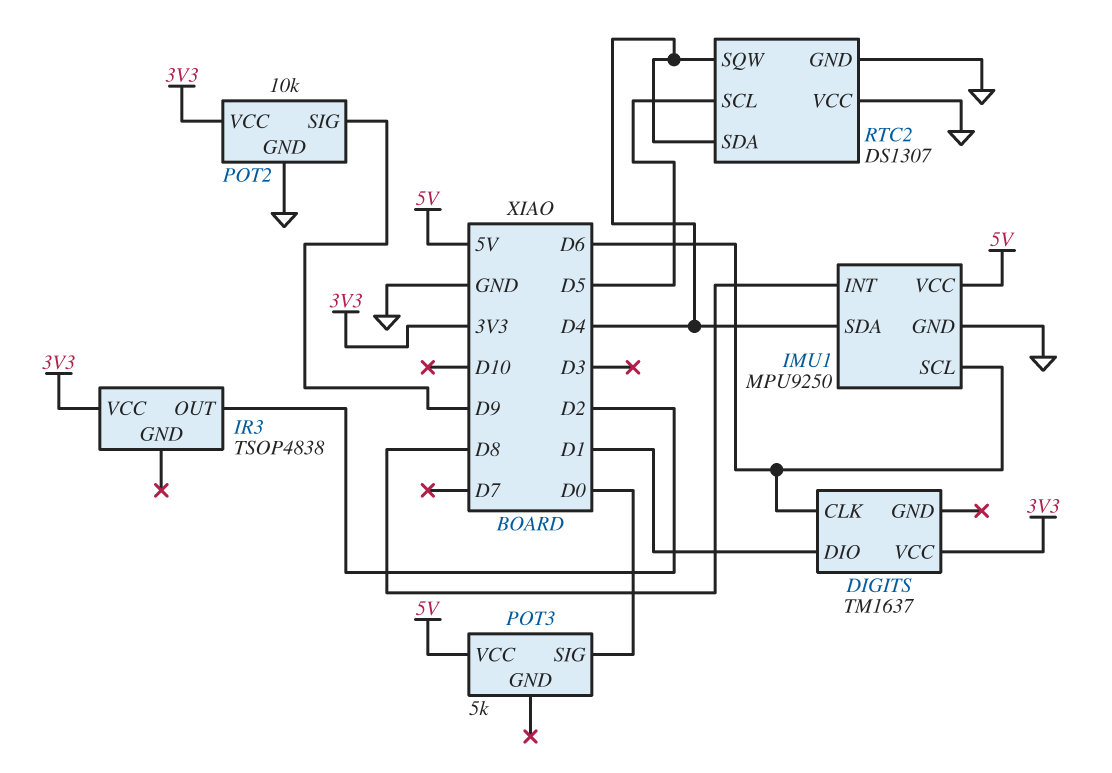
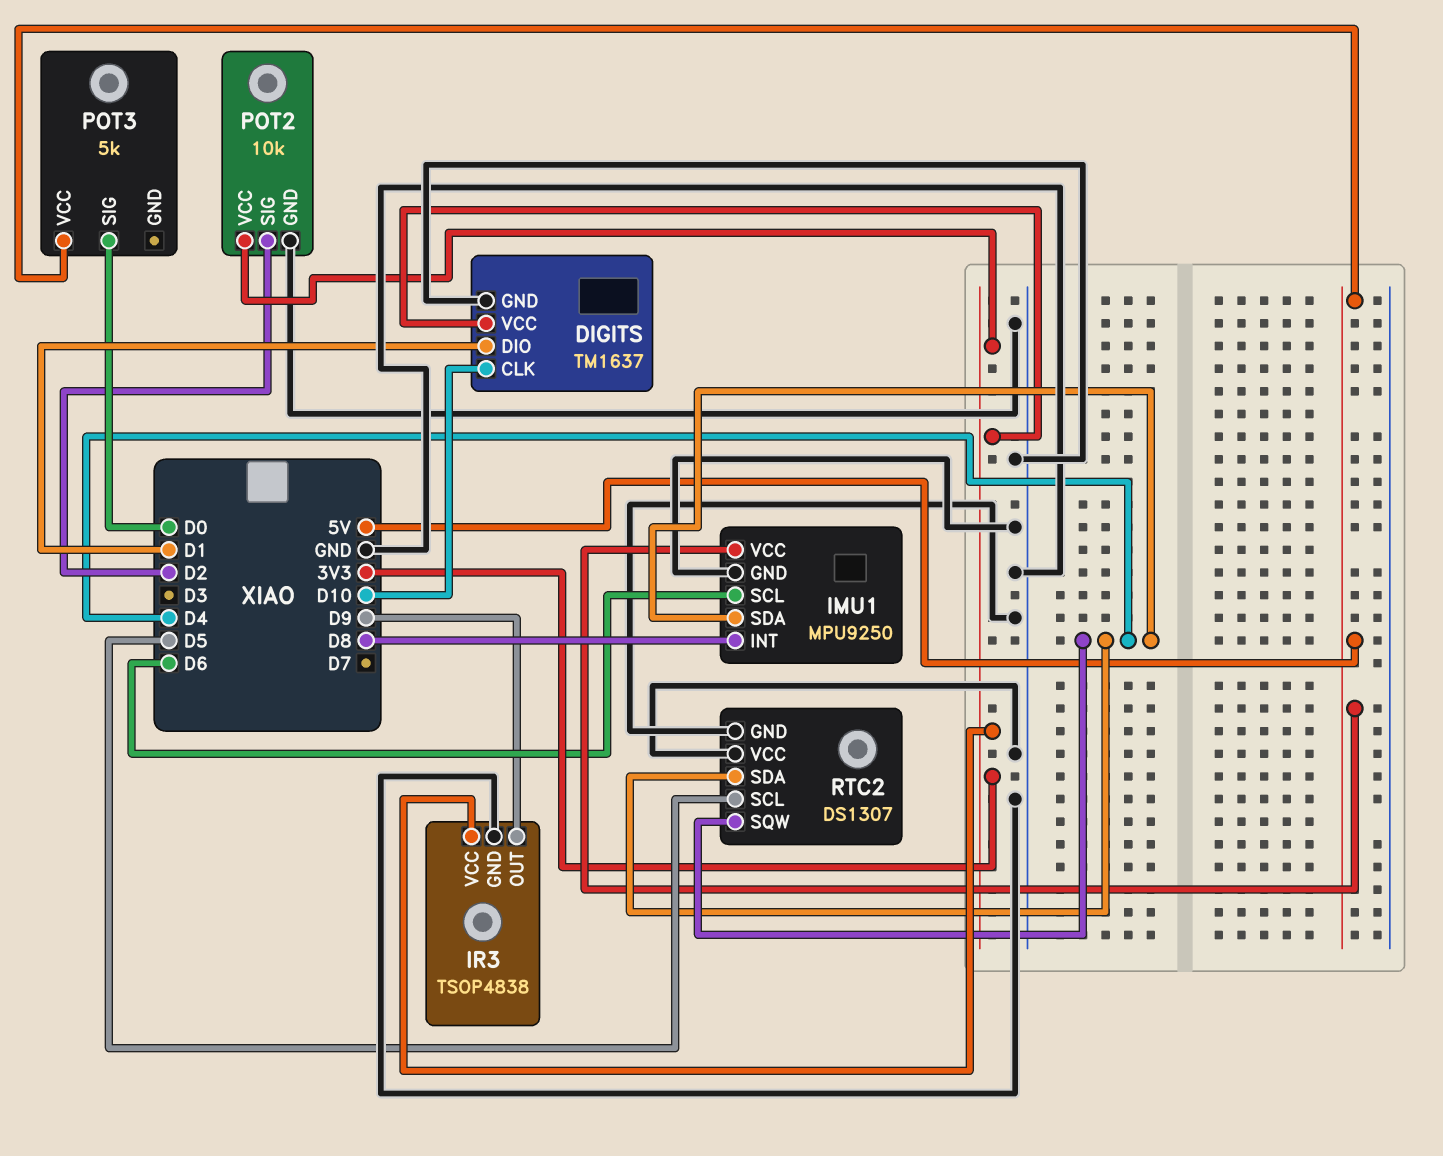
DIGITS pin CLK: D6 -> D10
DIGITS pin GND: none -> GND
IR3 pin GND: none -> GND
IR3 pin OUT: D2 -> D9
POT2 pin SIG: D9 -> D2

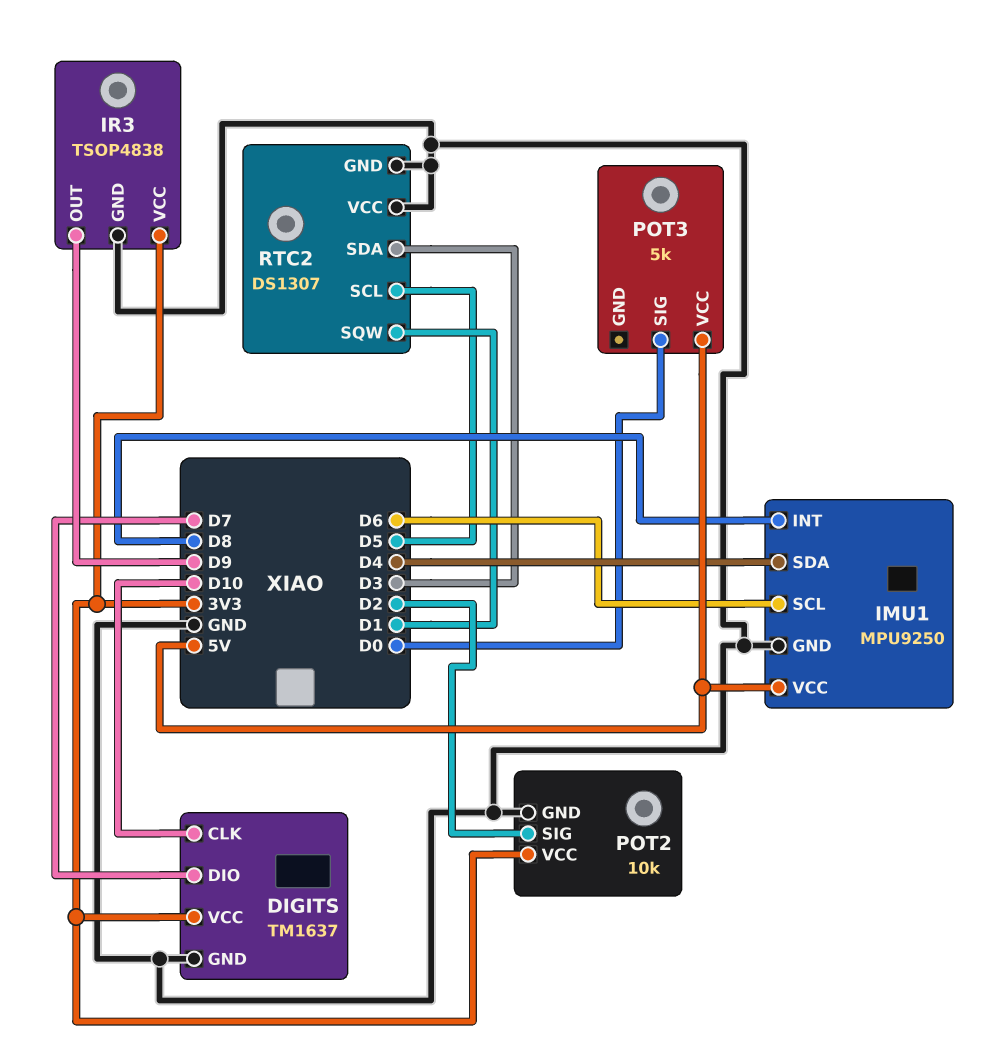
DIGITS pin DIO: D1 -> D7
RTC2 pin SDA: D4 -> D3
RTC2 pin SQW: D4 -> D1

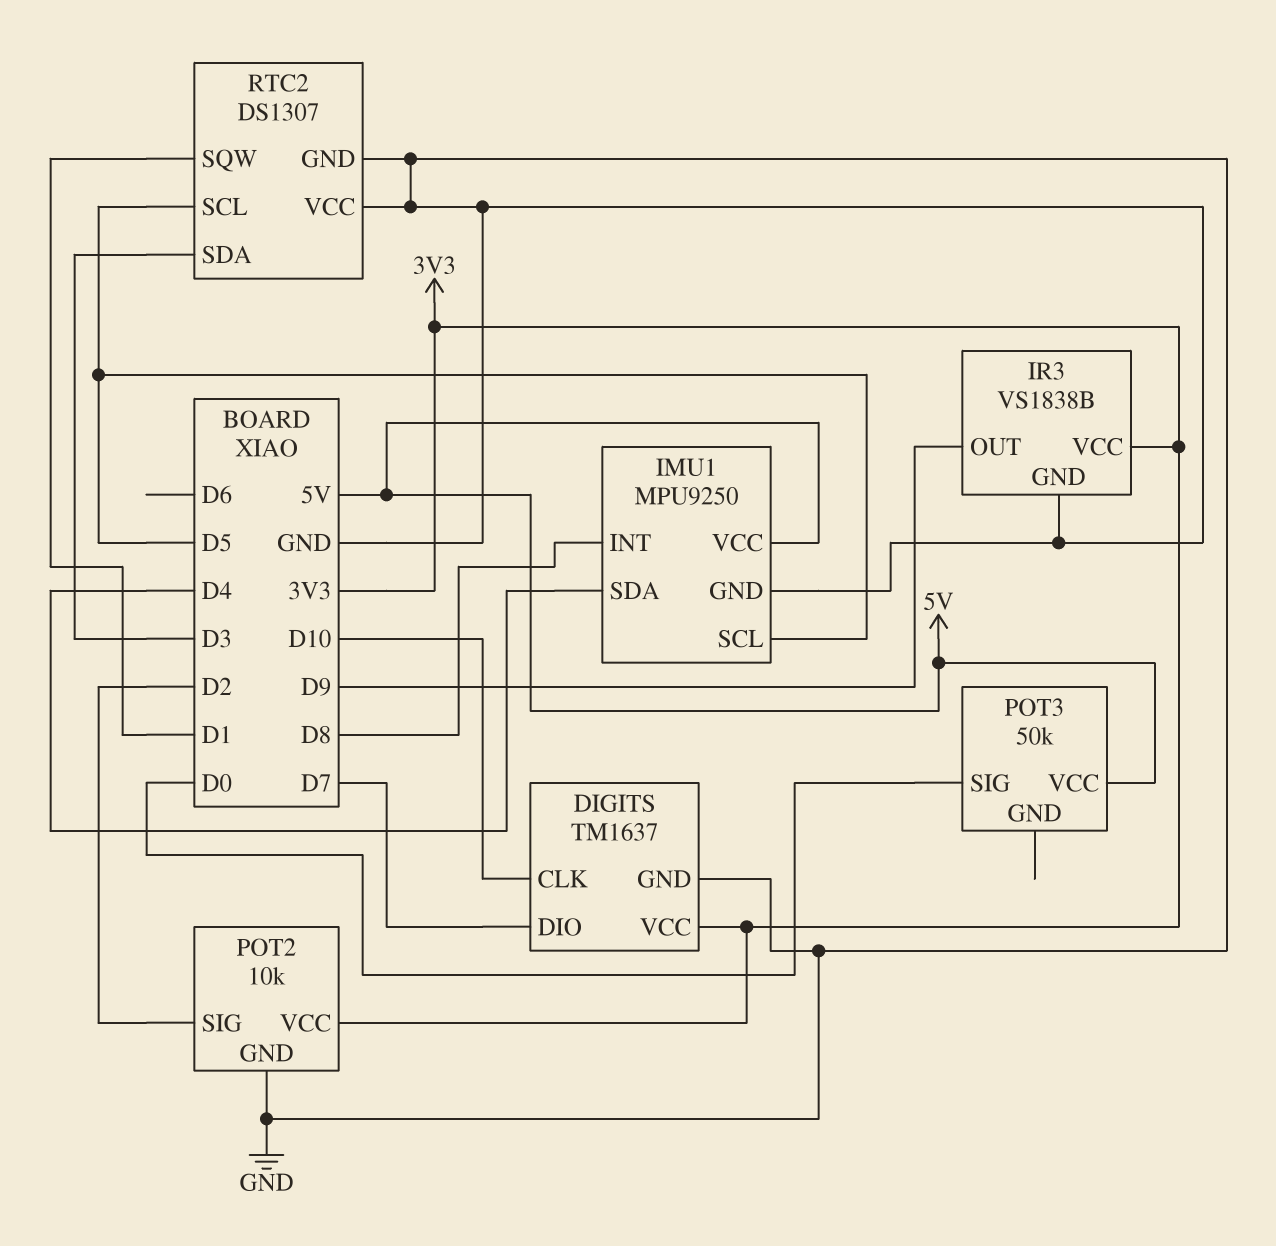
IMU1 pin SCL: D6 -> D5
IR3: TSOP4838 -> VS1838B
POT3: 5k -> 50k

